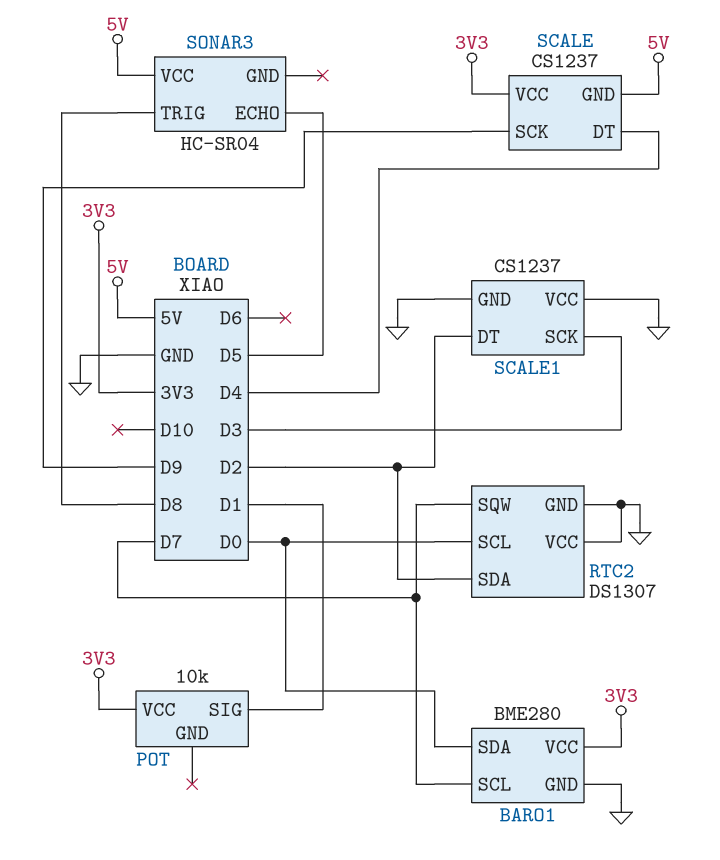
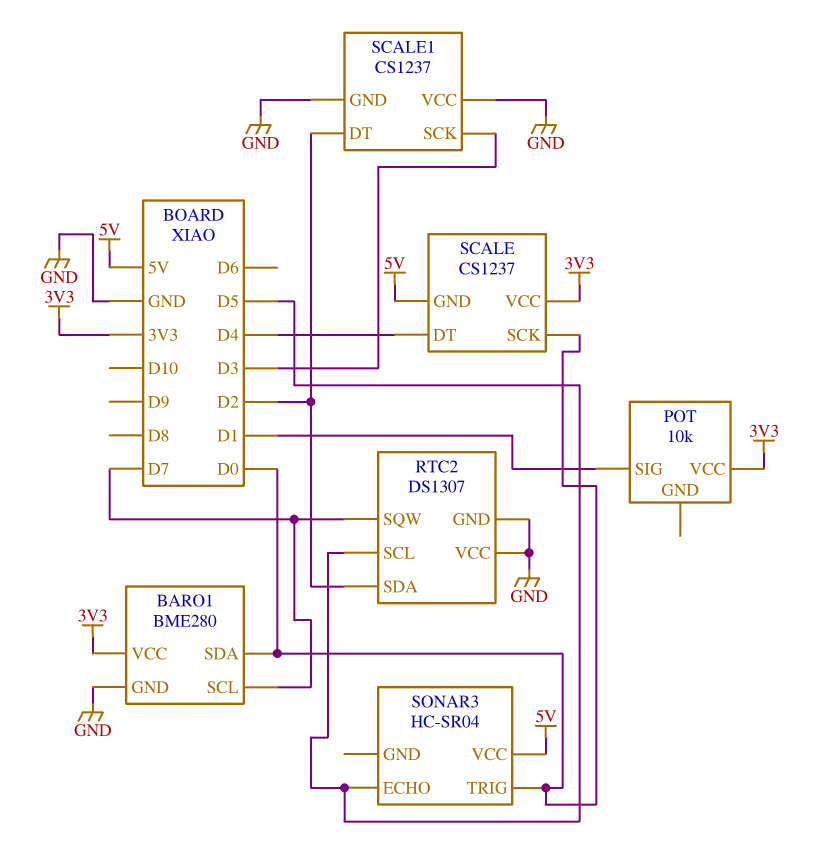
RTC2 pin SCL: D0 -> D5
SCALE pin SCK: D9 -> D0
SONAR3 pin TRIG: D8 -> D0

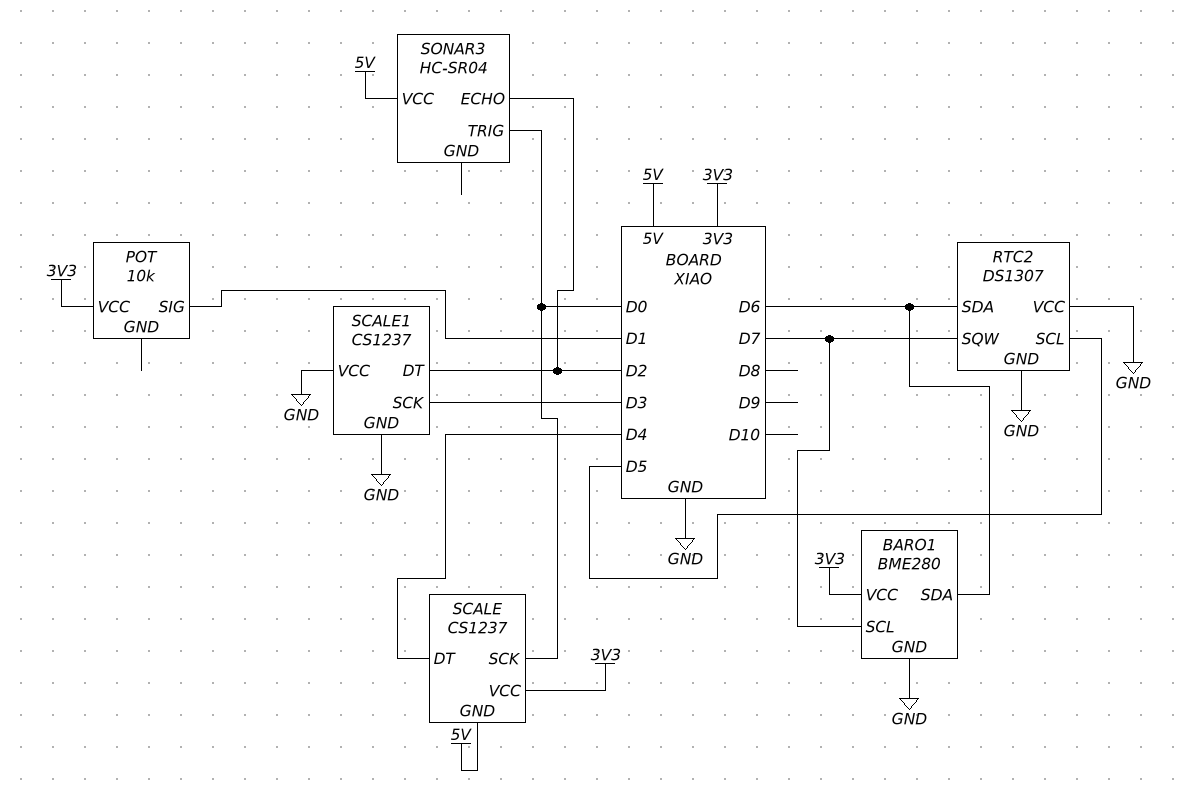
BARO1 pin SDA: D0 -> D6
RTC2 pin SDA: D2 -> D6
SONAR3 pin ECHO: D5 -> D2

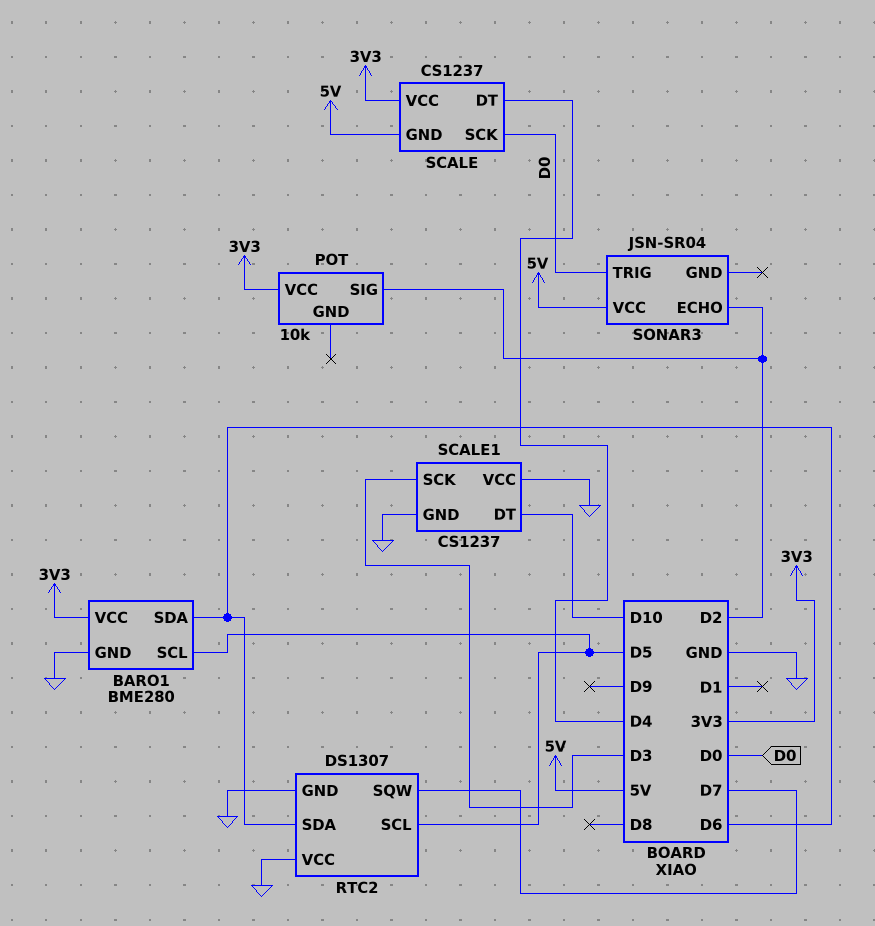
BARO1 pin SCL: D7 -> D5
POT pin SIG: D1 -> D2
SCALE1 pin DT: D2 -> D10
SONAR3: HC-SR04 -> JSN-SR04

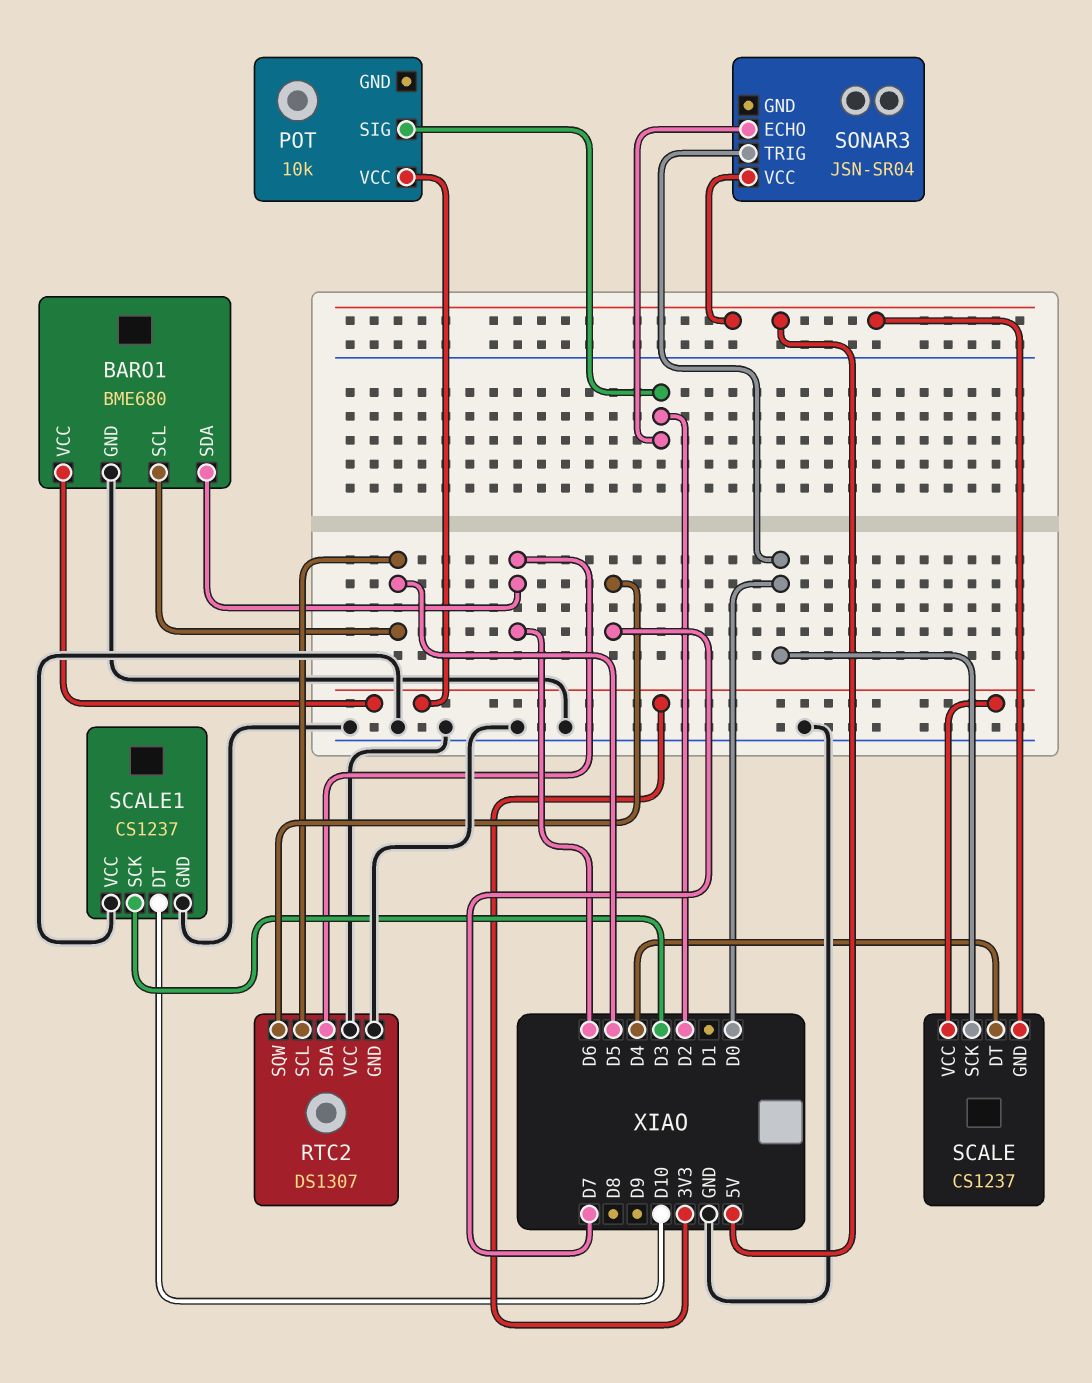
BARO1: BME280 -> BME680

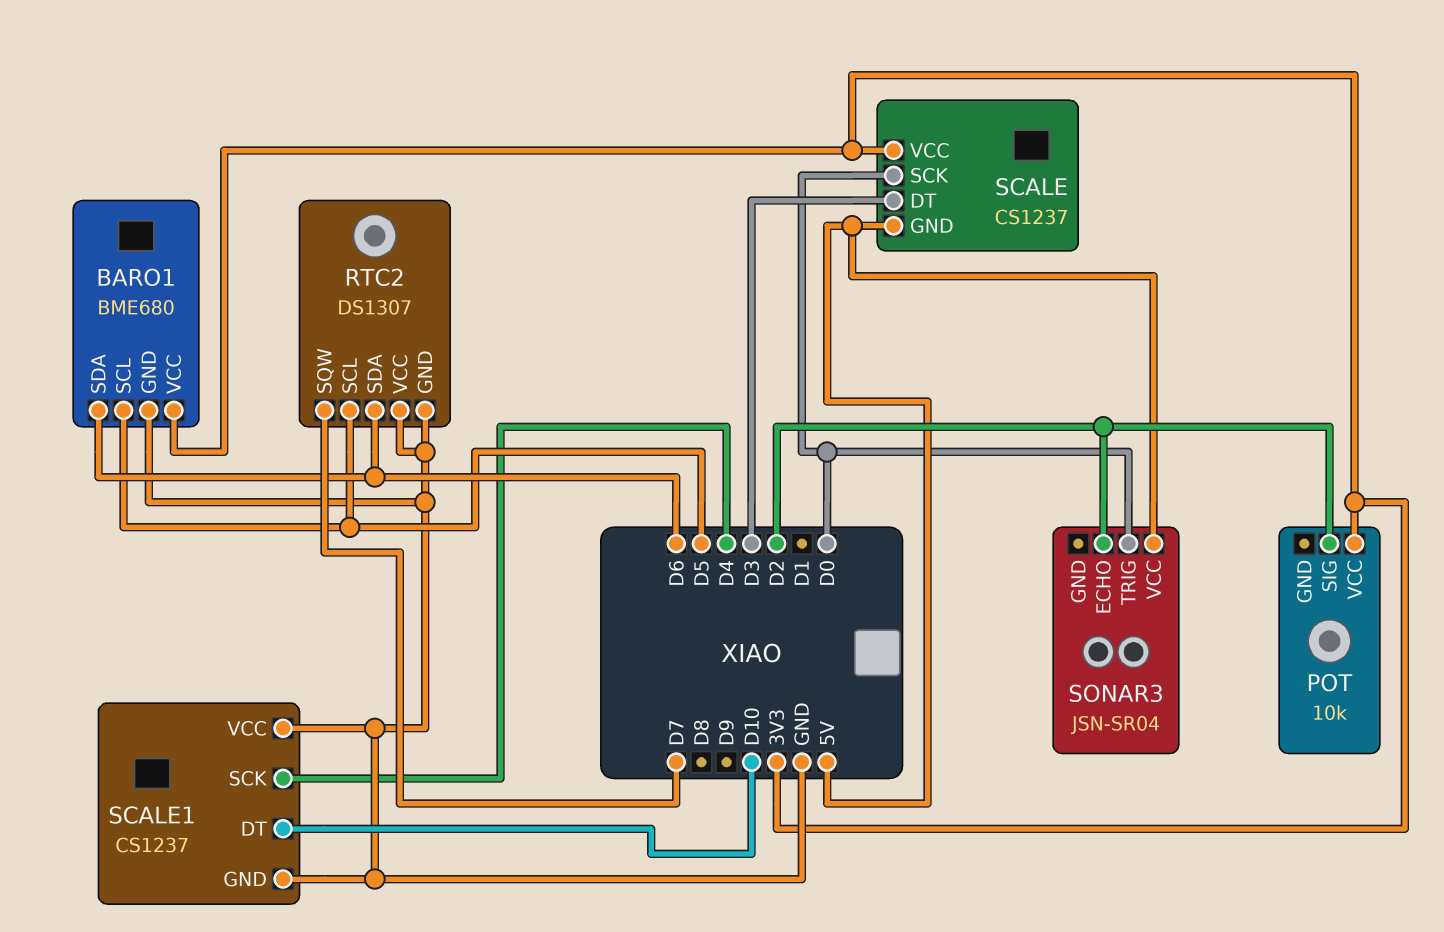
SCALE pin DT: D4 -> D3
SCALE1 pin SCK: D3 -> D4

